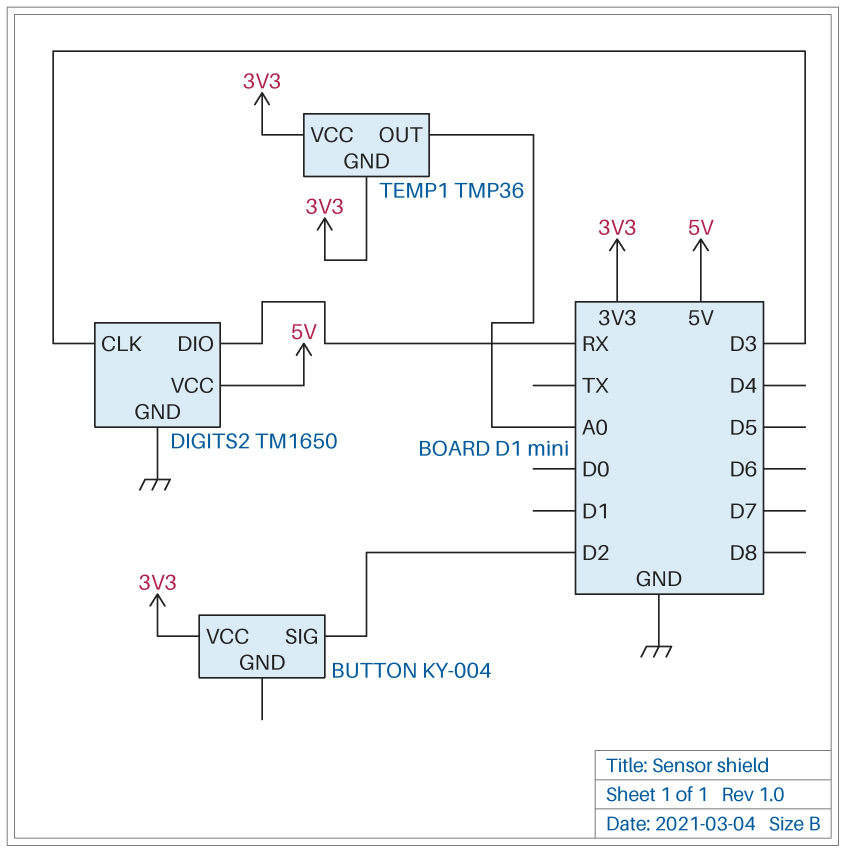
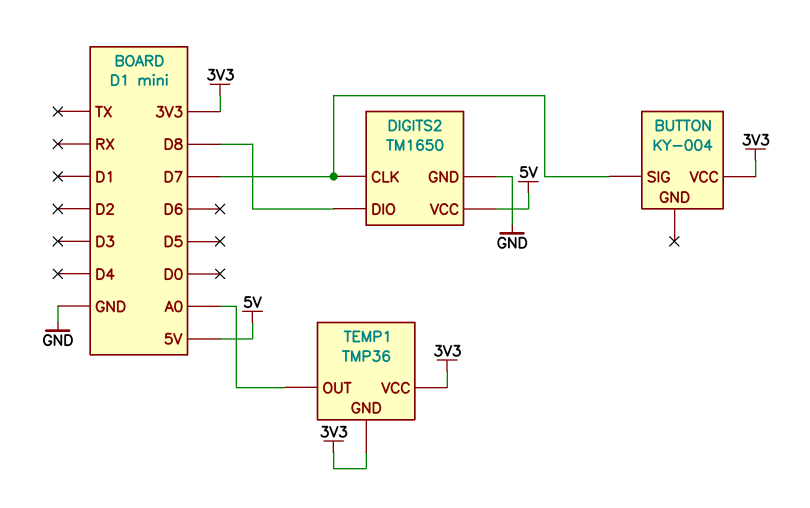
BUTTON pin SIG: D2 -> D7
DIGITS2 pin CLK: D3 -> D7
DIGITS2 pin DIO: RX -> D8

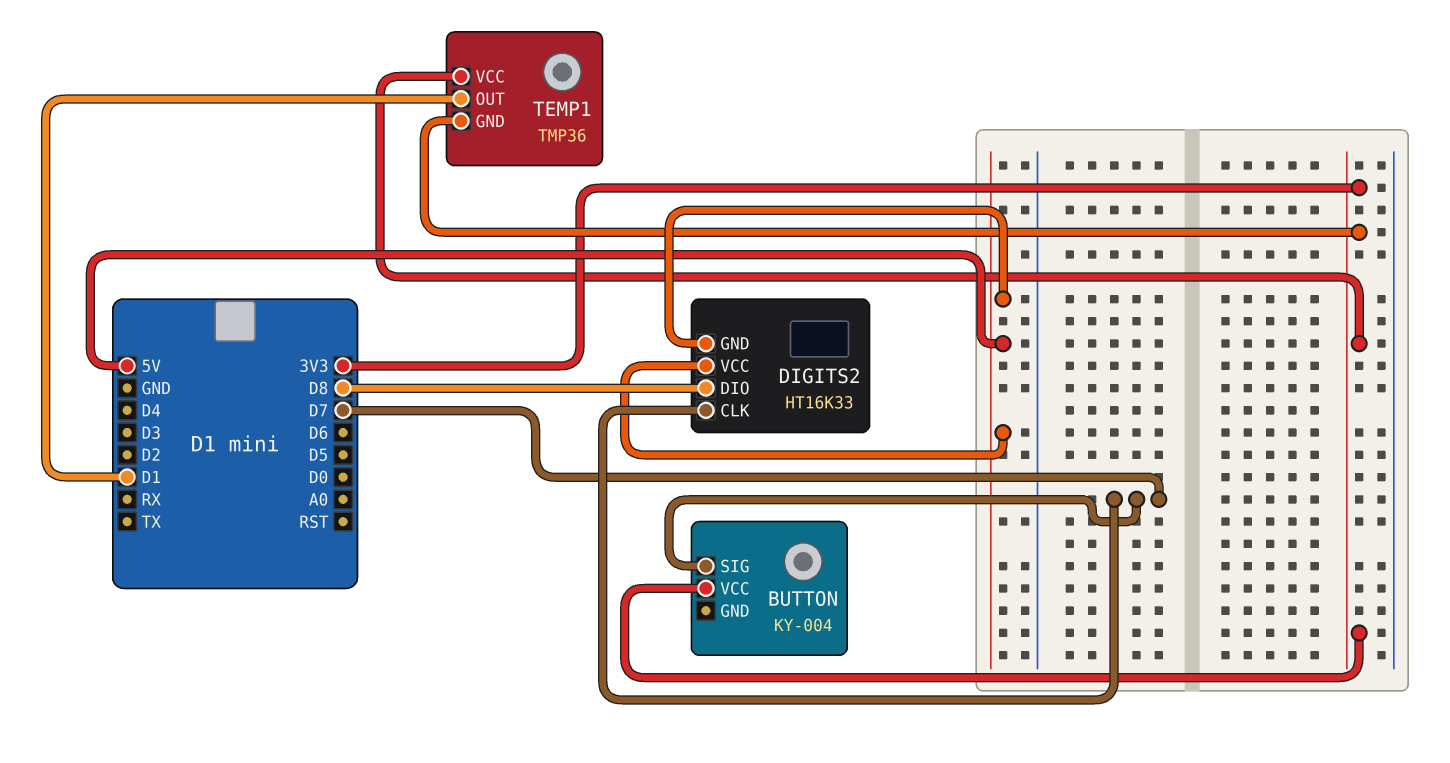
DIGITS2: TM1650 -> HT16K33
DIGITS2 pin GND: GND -> 5V
TEMP1 pin OUT: A0 -> D1

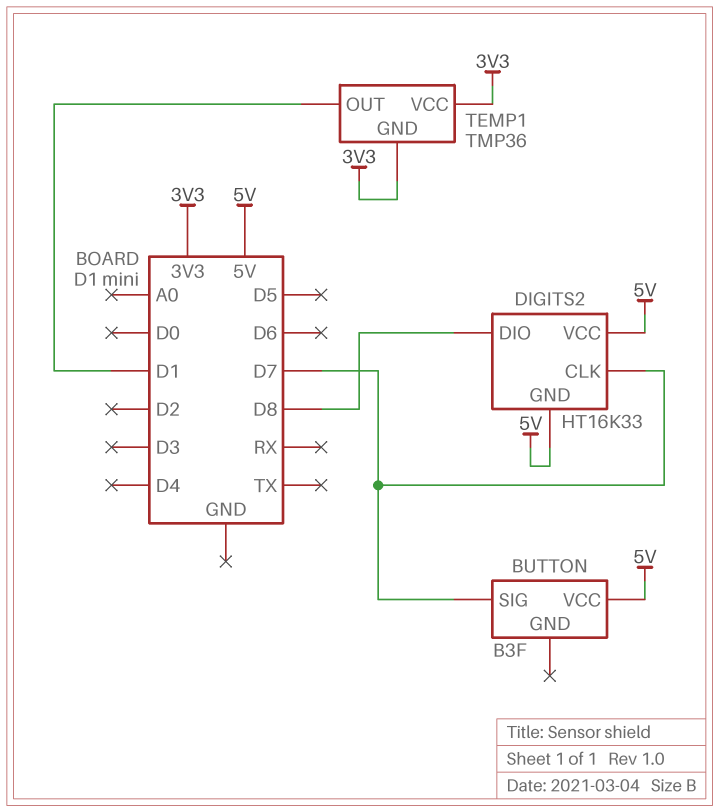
BUTTON: KY-004 -> B3F
BUTTON pin VCC: 3V3 -> 5V

